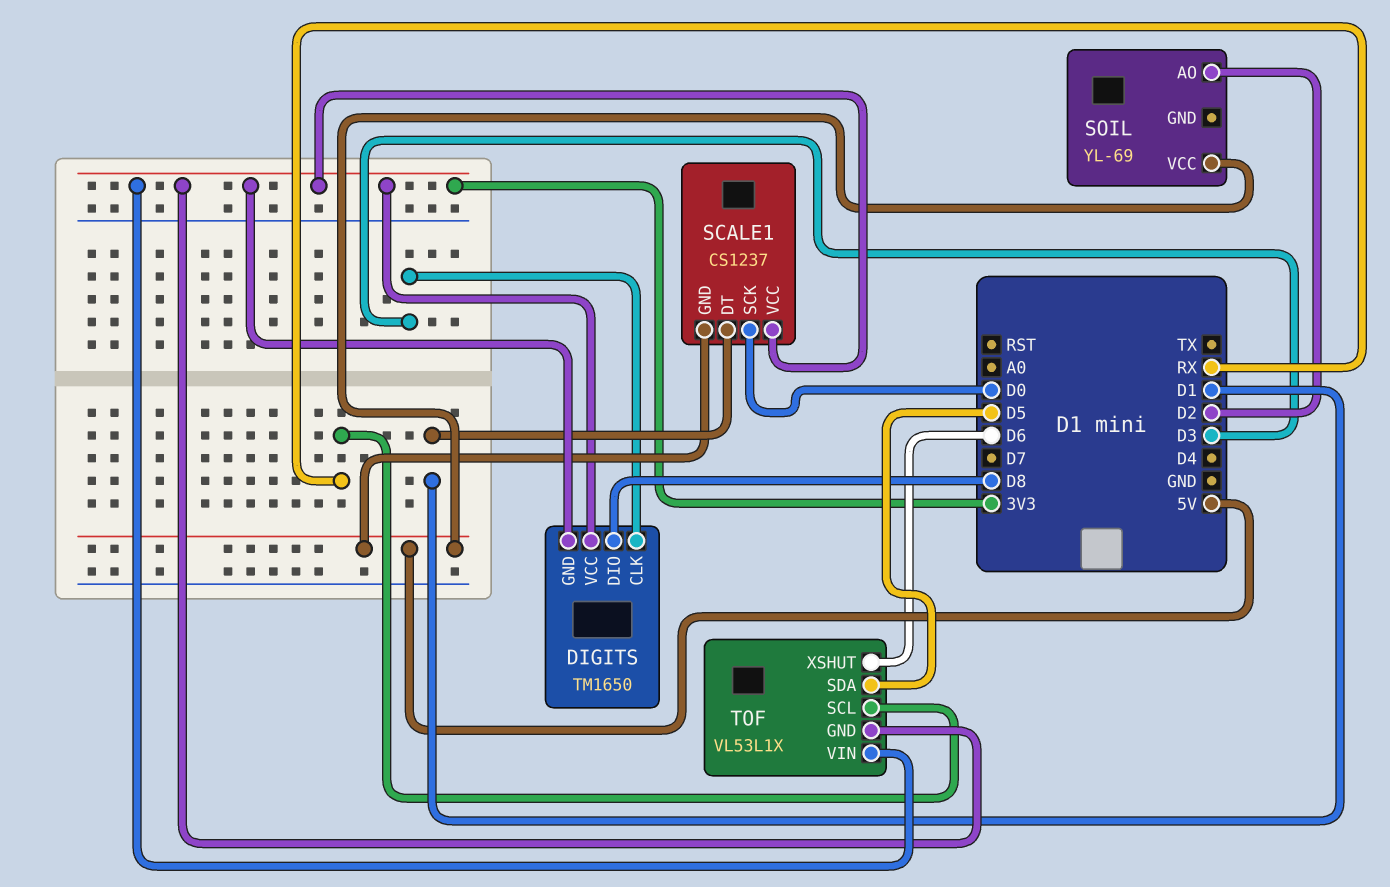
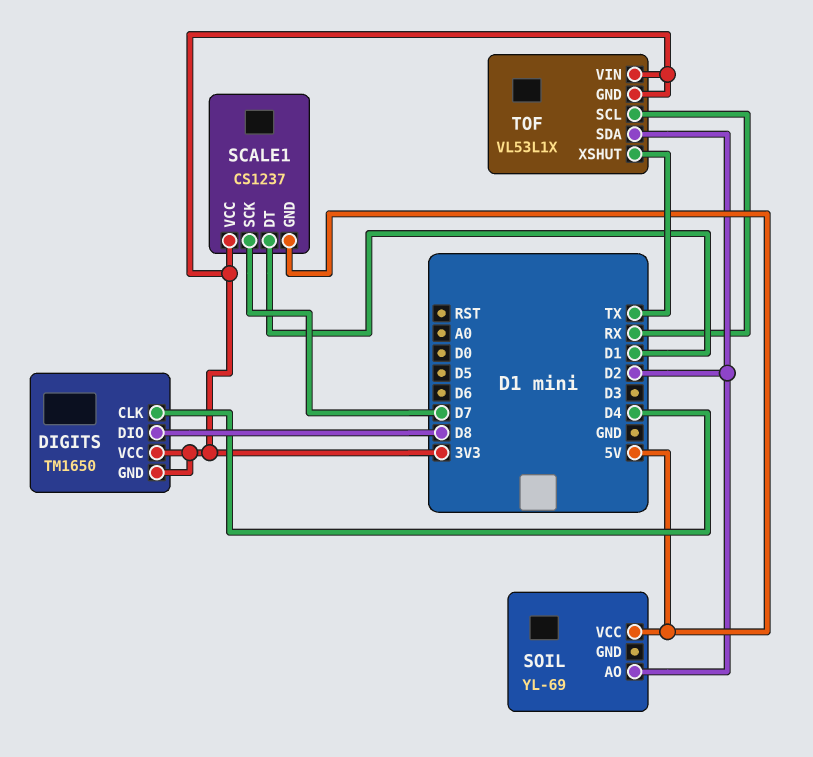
DIGITS pin CLK: D3 -> D4
SCALE1 pin SCK: D0 -> D7
TOF pin SDA: D5 -> D2
TOF pin XSHUT: D6 -> TX

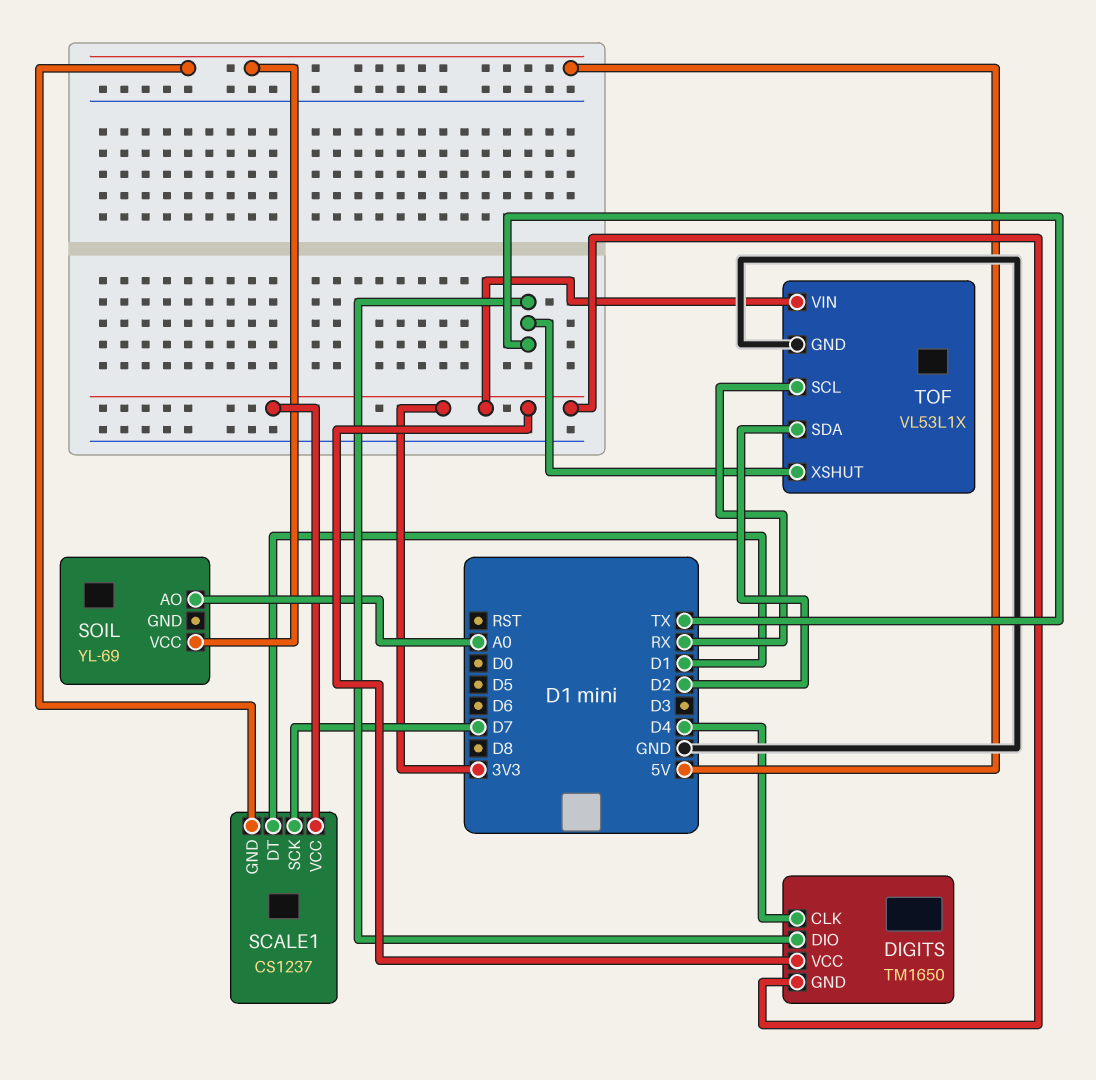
DIGITS pin DIO: D8 -> TX
SOIL pin AO: D2 -> A0
TOF pin GND: 3V3 -> GND

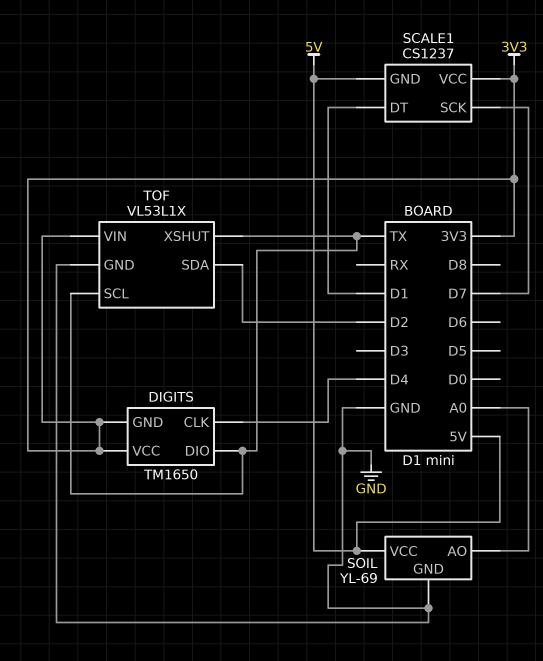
SOIL pin GND: none -> GND
TOF pin SCL: RX -> TX

